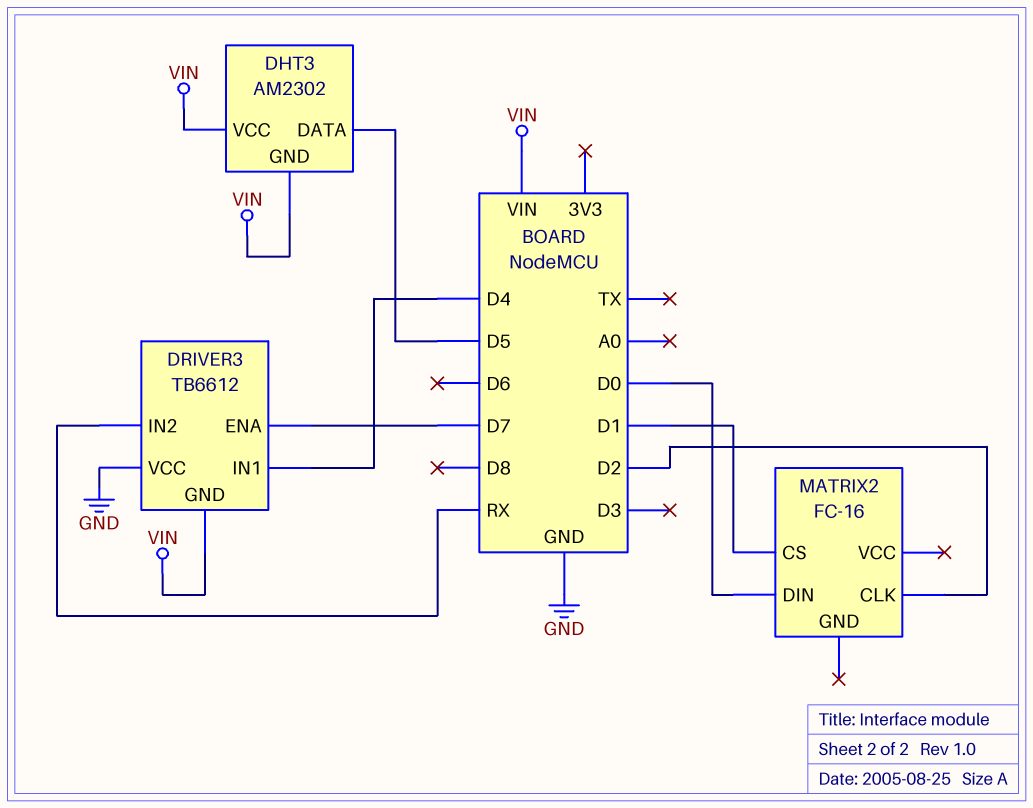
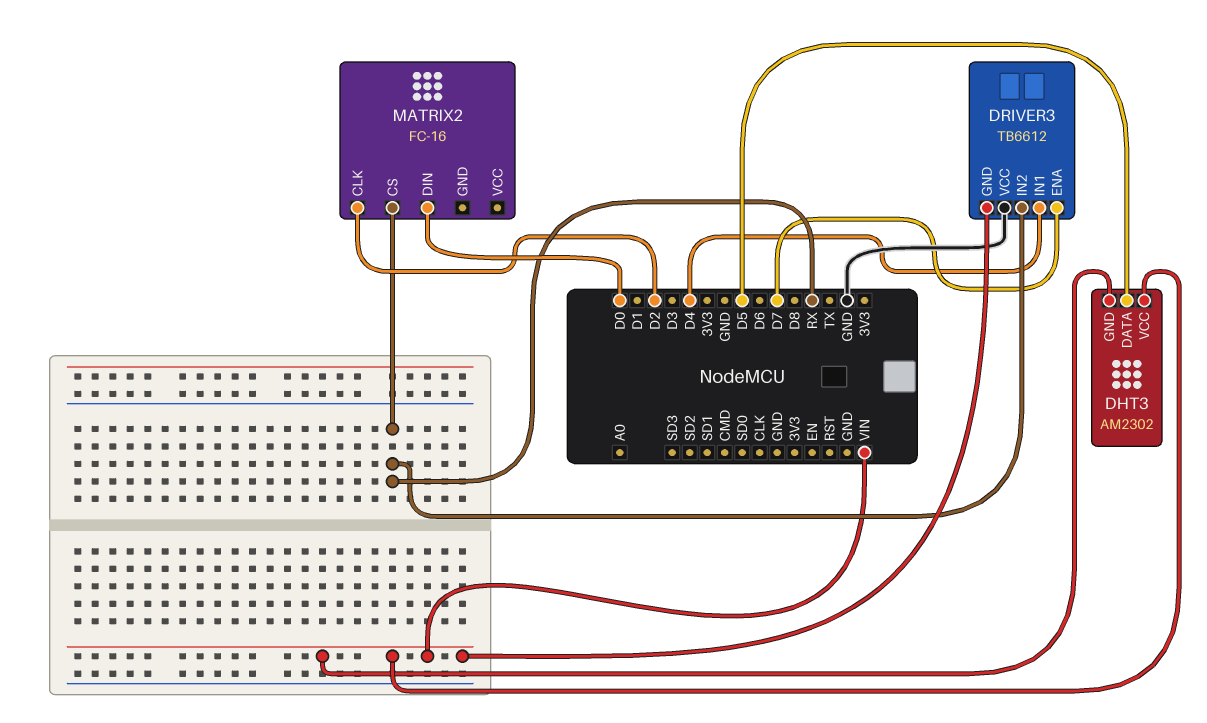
MATRIX2 pin CS: D1 -> RX

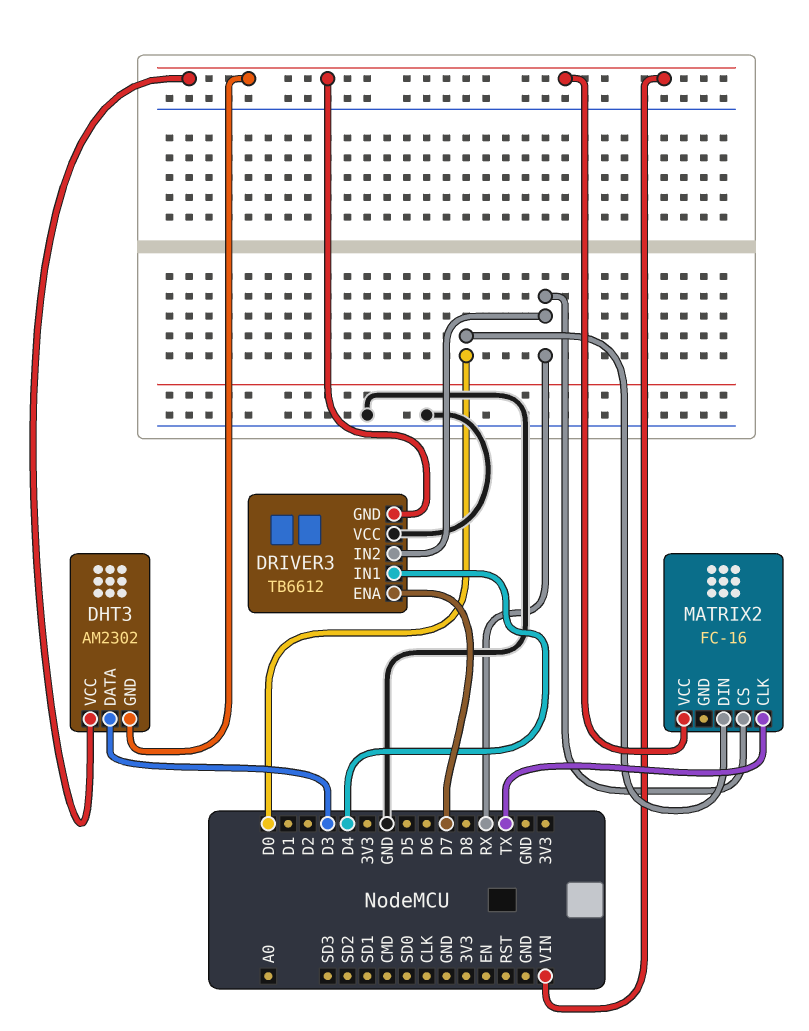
DHT3 pin DATA: D5 -> D3
MATRIX2 pin CLK: D2 -> TX
MATRIX2 pin VCC: none -> VIN

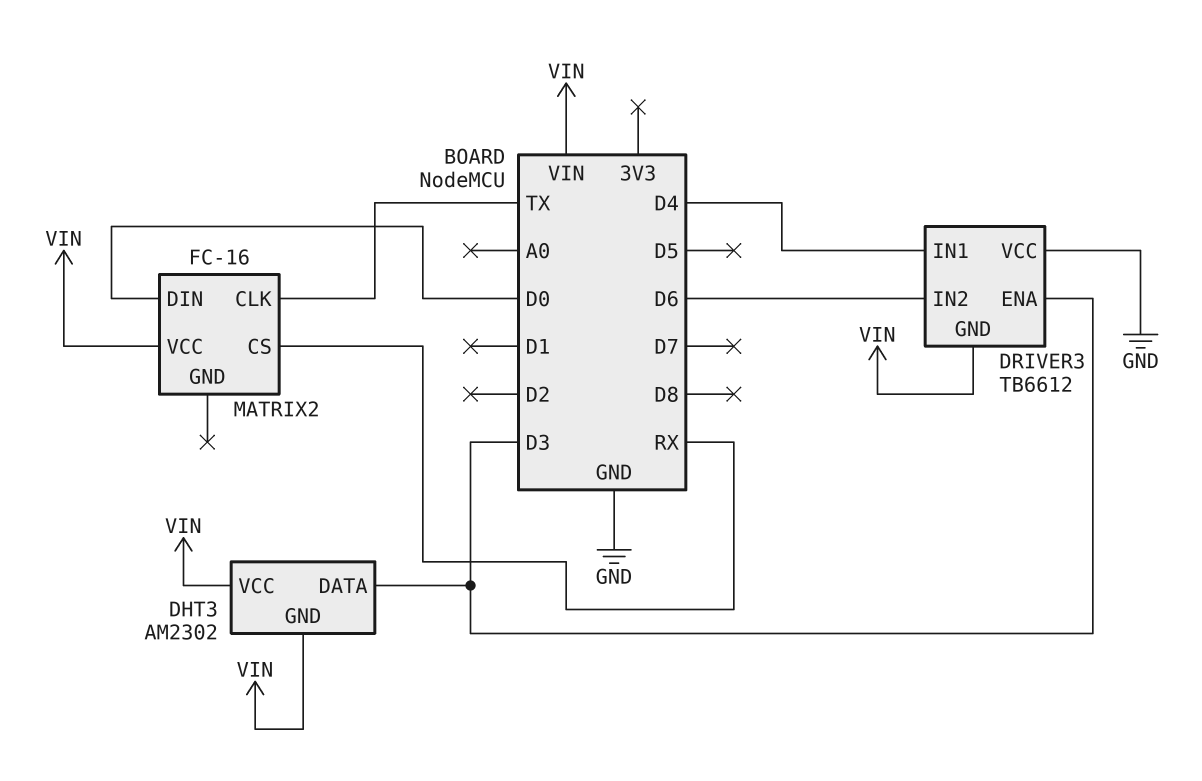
DRIVER3 pin ENA: D7 -> D3
DRIVER3 pin IN2: RX -> D6

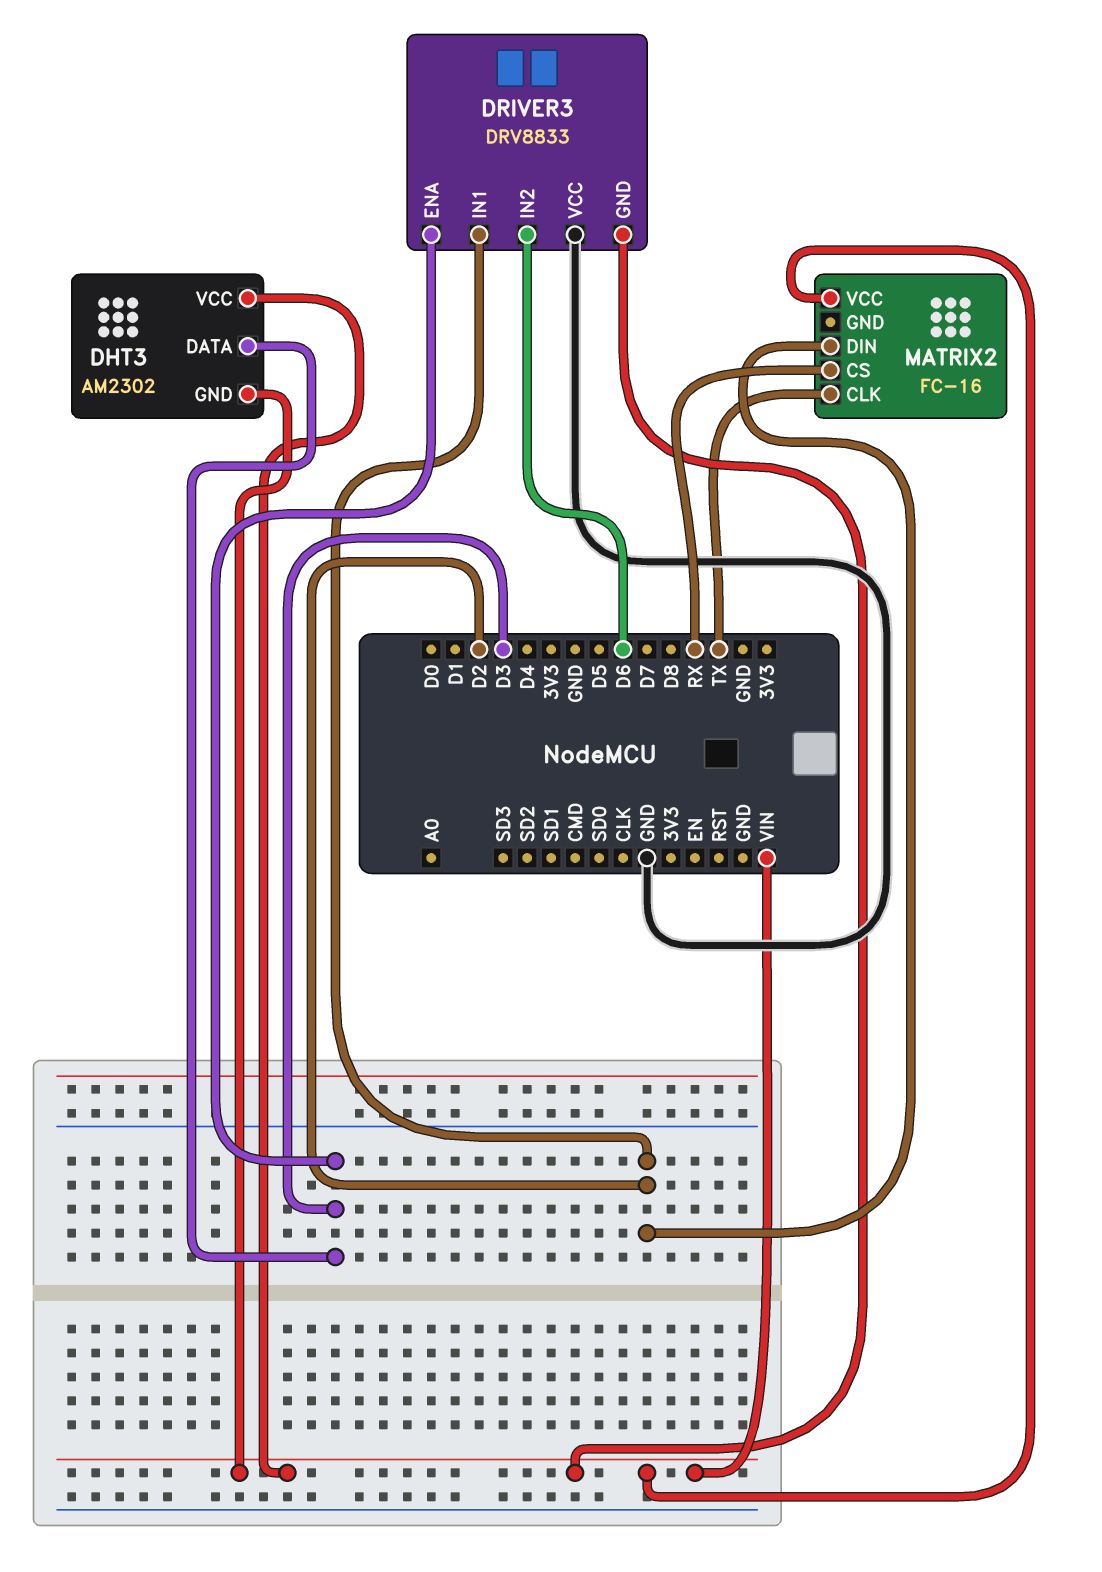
DRIVER3: TB6612 -> DRV8833
DRIVER3 pin IN1: D4 -> D2
MATRIX2 pin DIN: D0 -> D2

